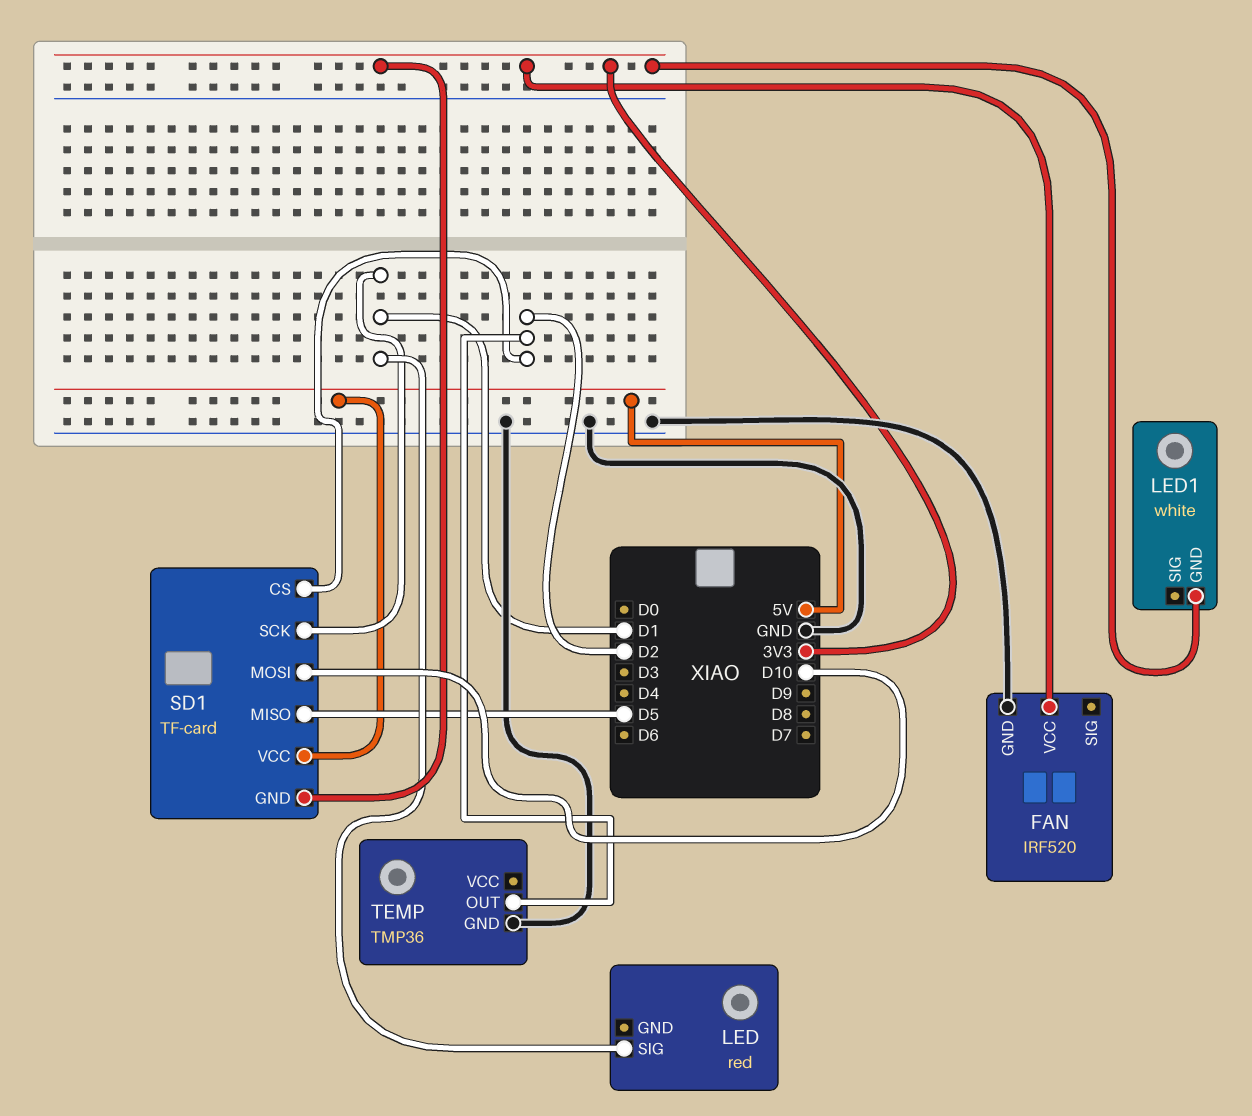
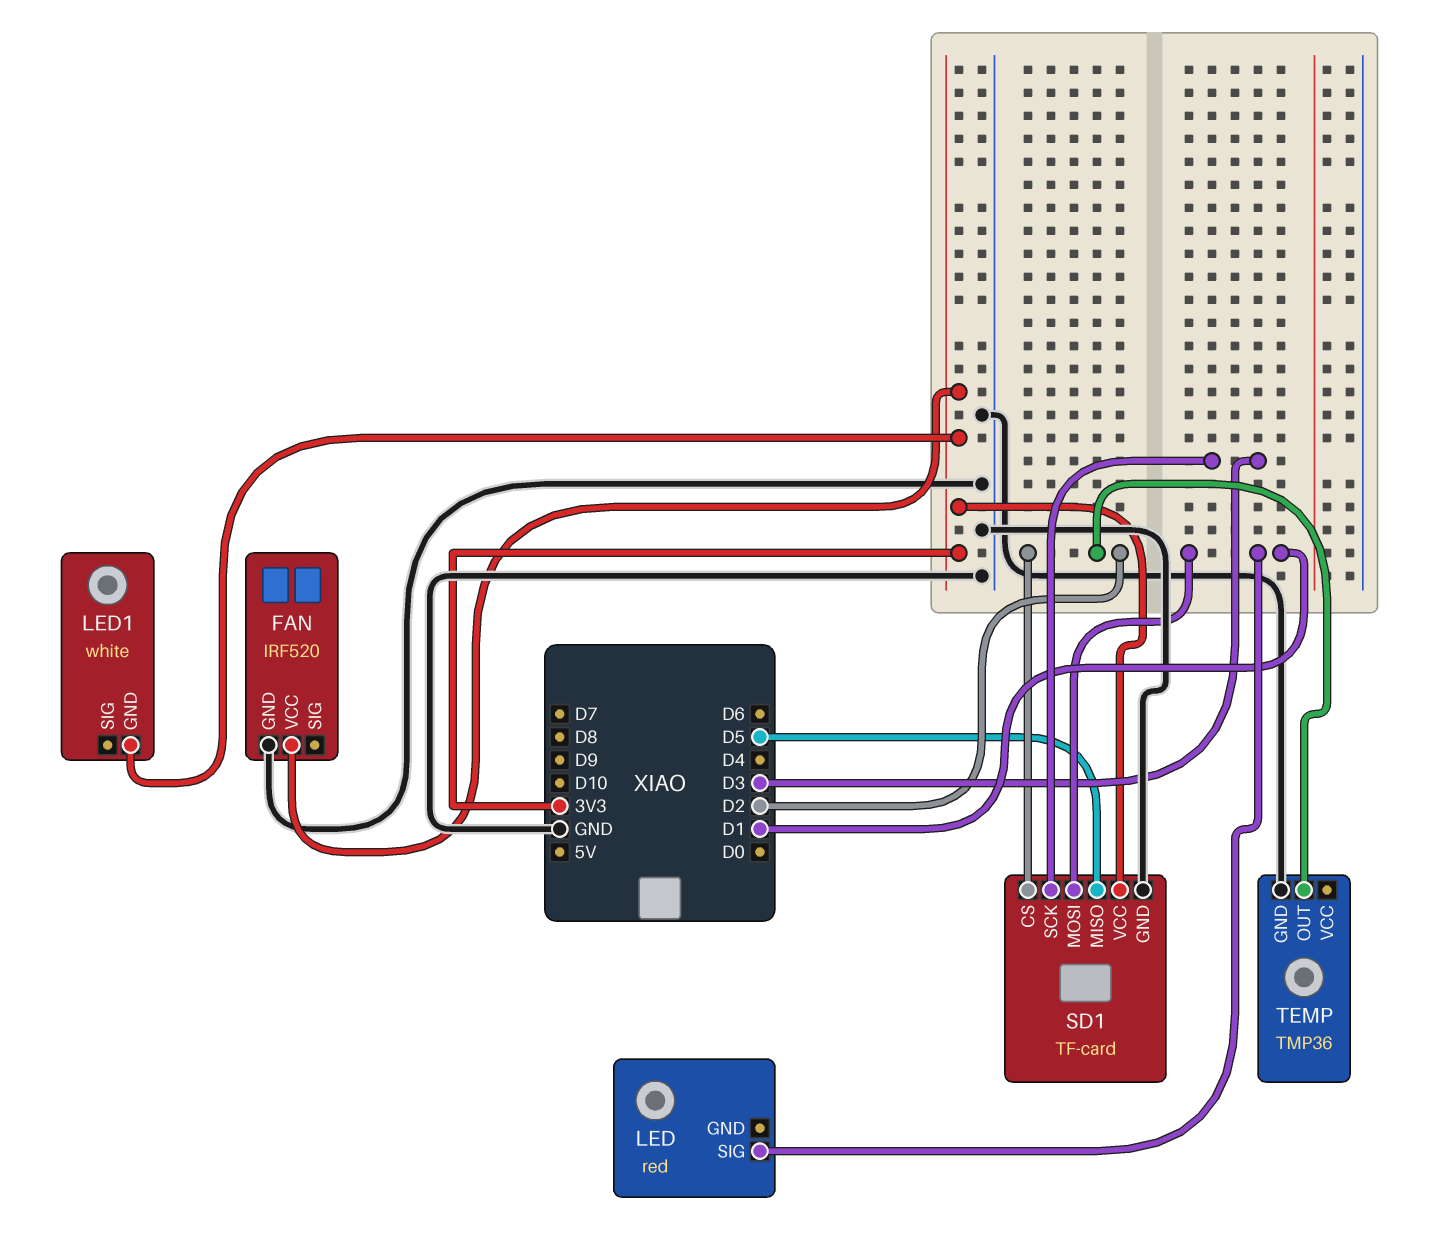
SD1 pin GND: 3V3 -> GND
SD1 pin MOSI: D10 -> D1
SD1 pin SCK: D1 -> D3
SD1 pin VCC: 5V -> 3V3

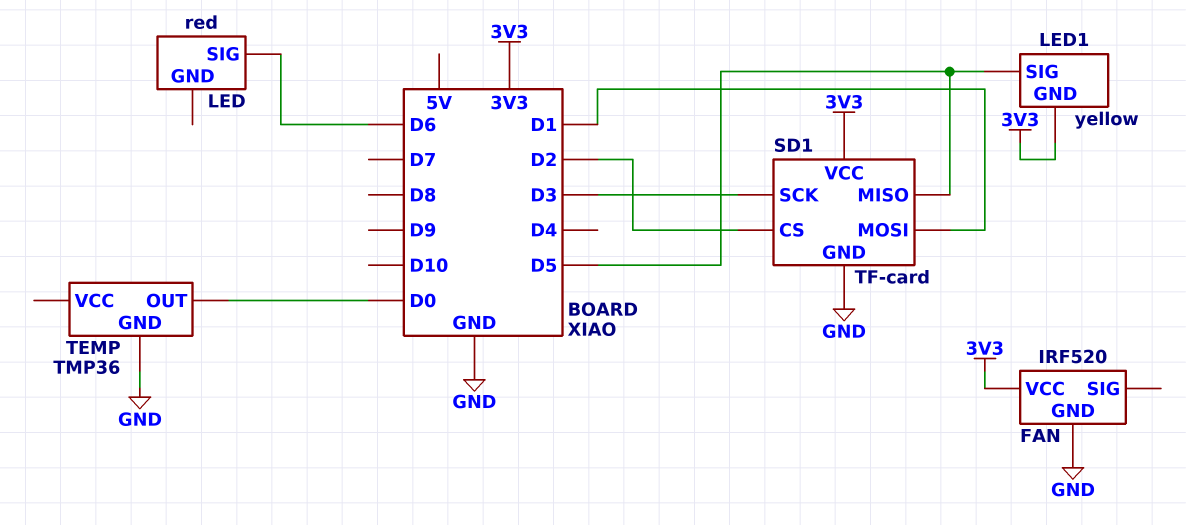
LED pin SIG: D1 -> D6
LED1: white -> yellow
LED1 pin SIG: none -> D5
TEMP pin OUT: D2 -> D0

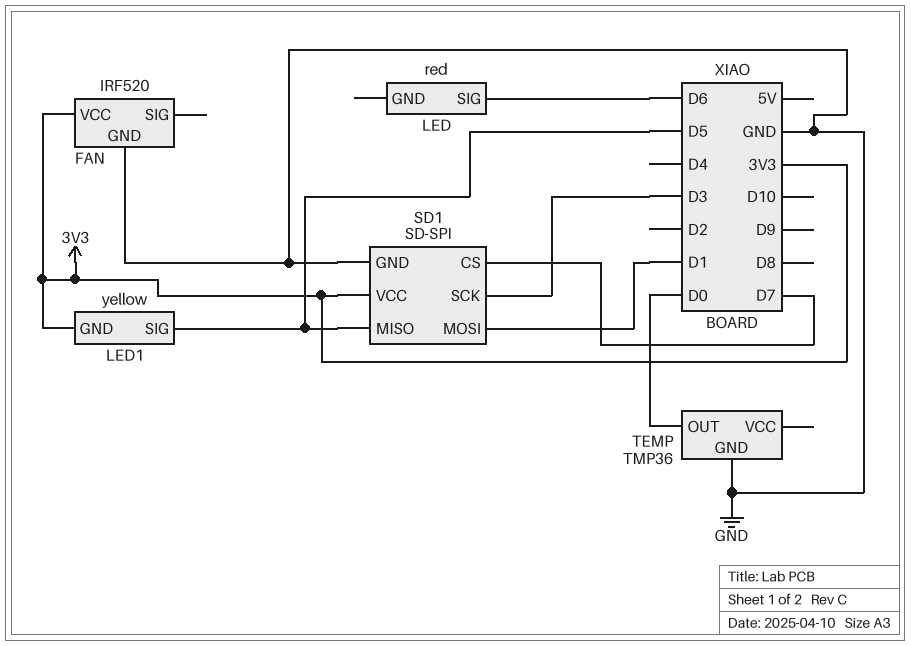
SD1: TF-card -> SD-SPI
SD1 pin CS: D2 -> D7

